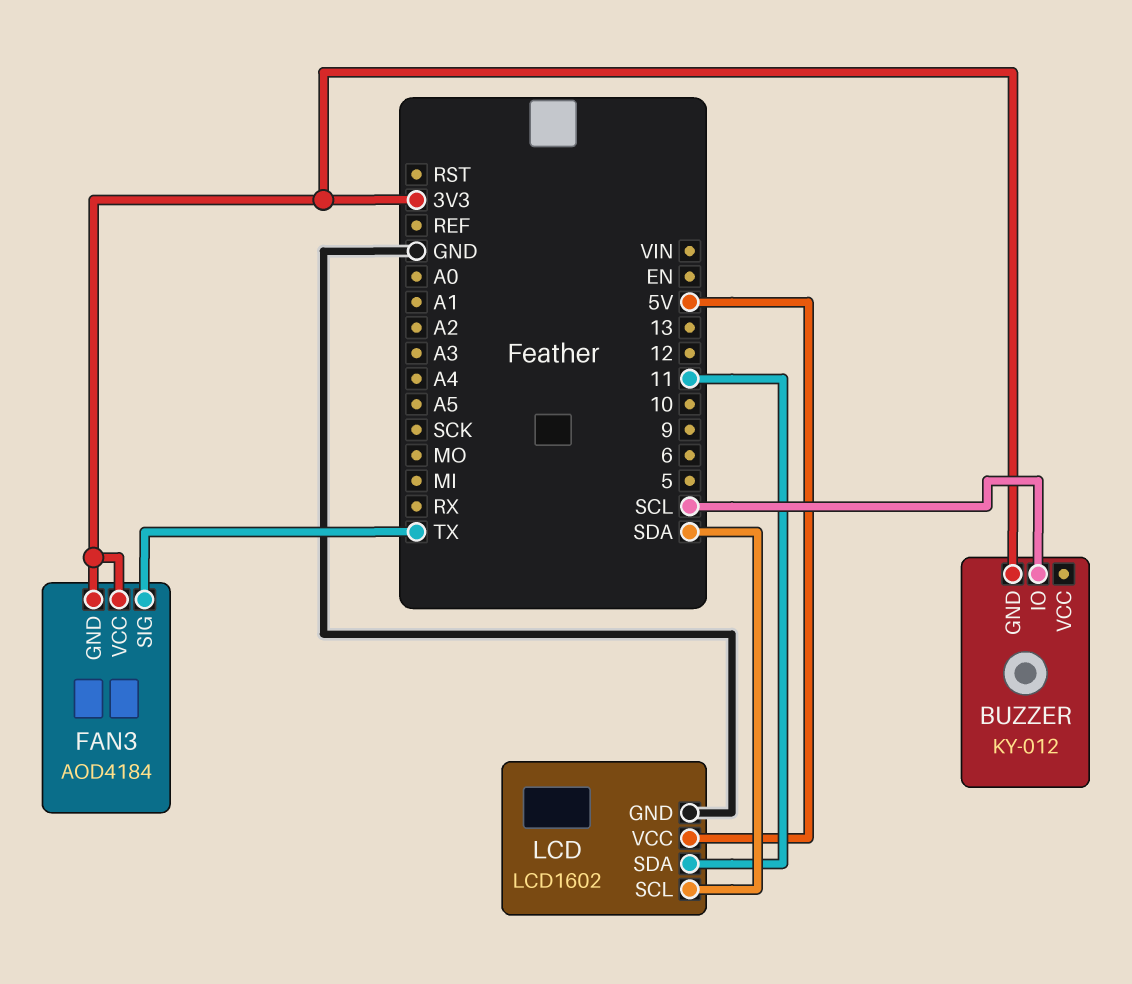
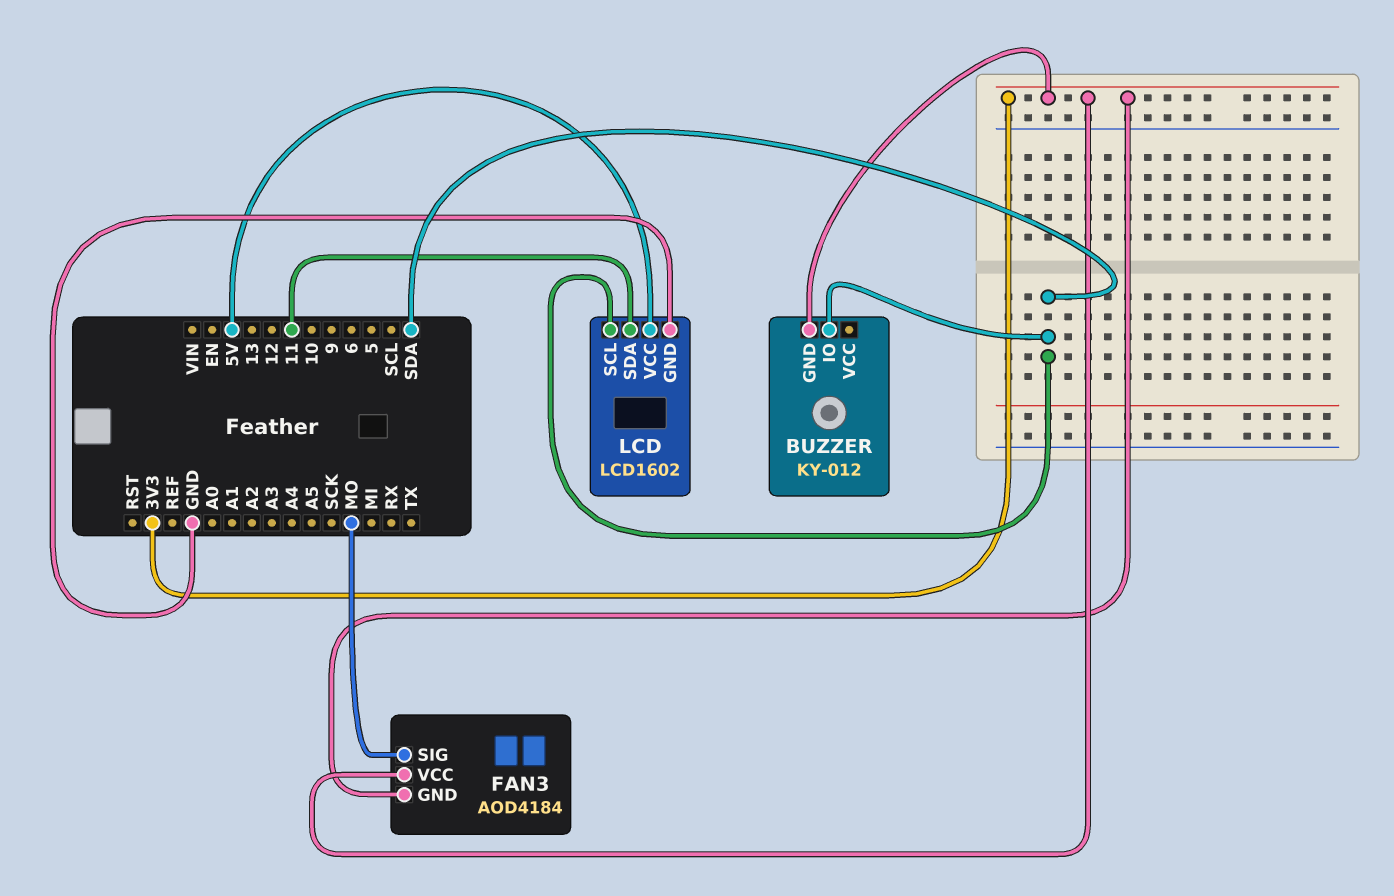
BUZZER pin IO: SCL -> SDA
FAN3 pin SIG: TX -> MO

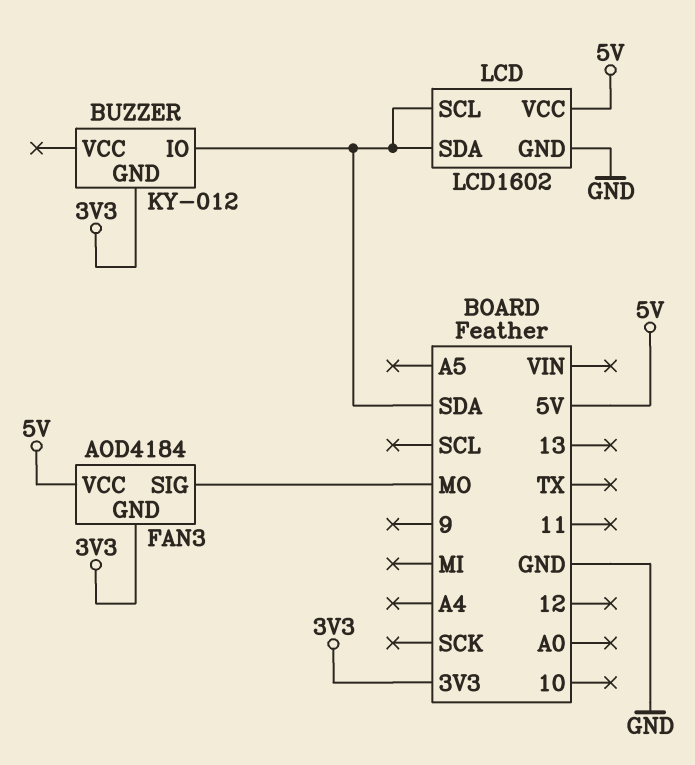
FAN3 pin VCC: 3V3 -> 5V
LCD pin SDA: 11 -> SDA

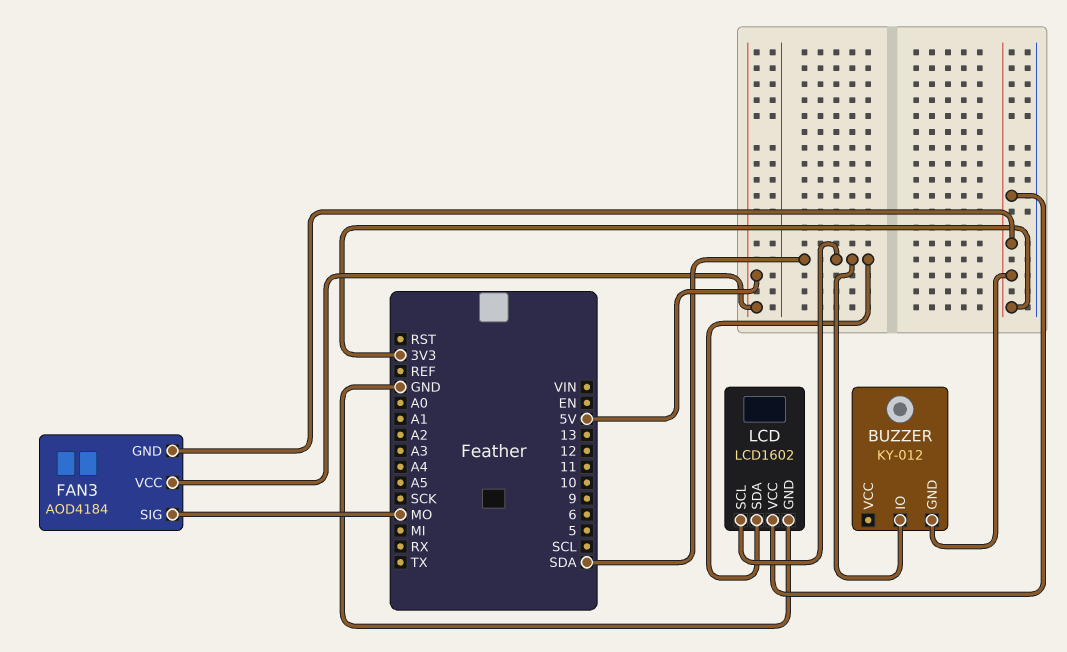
LCD pin VCC: 5V -> 3V3

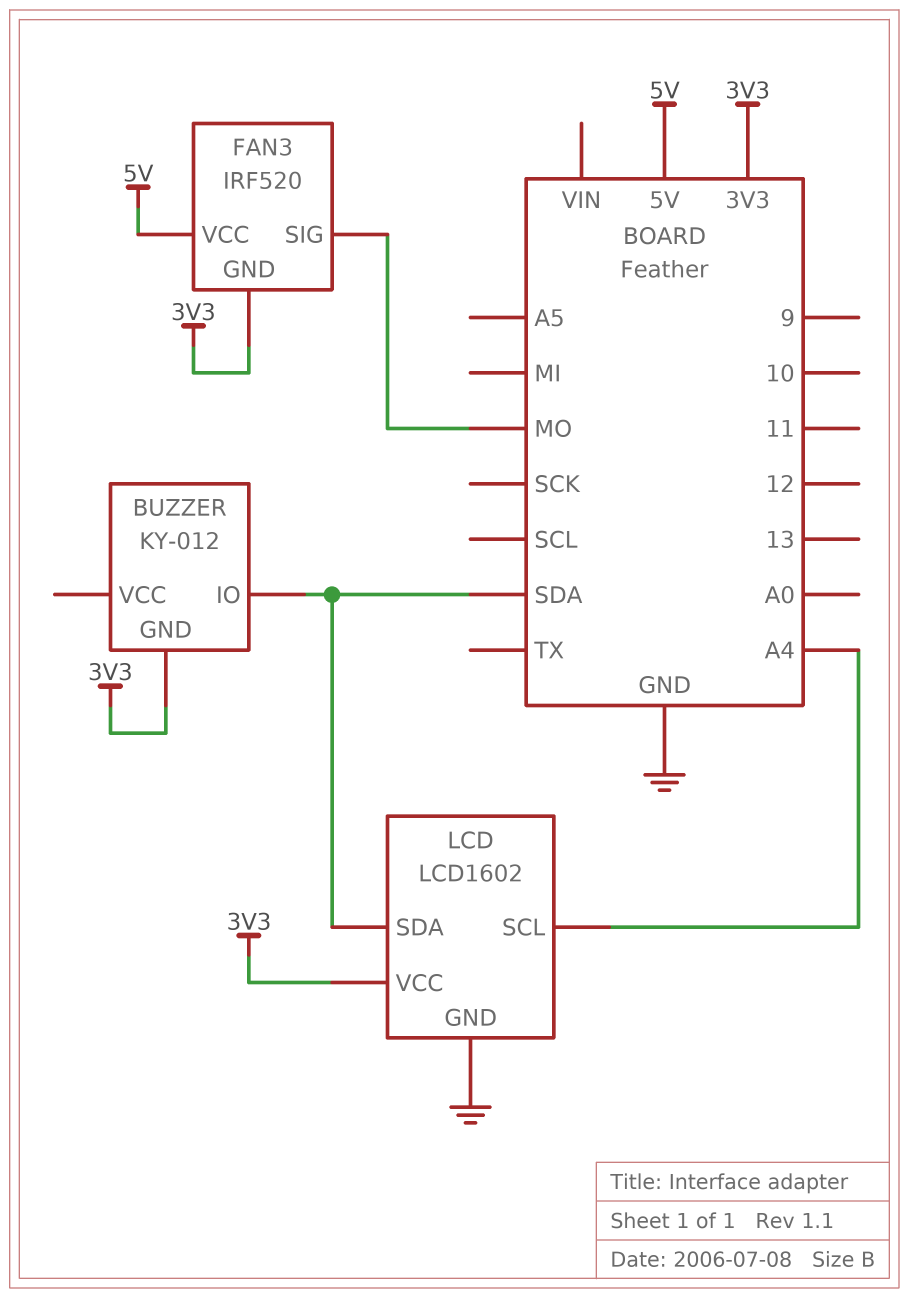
FAN3: AOD4184 -> IRF520
LCD pin SCL: SDA -> A4

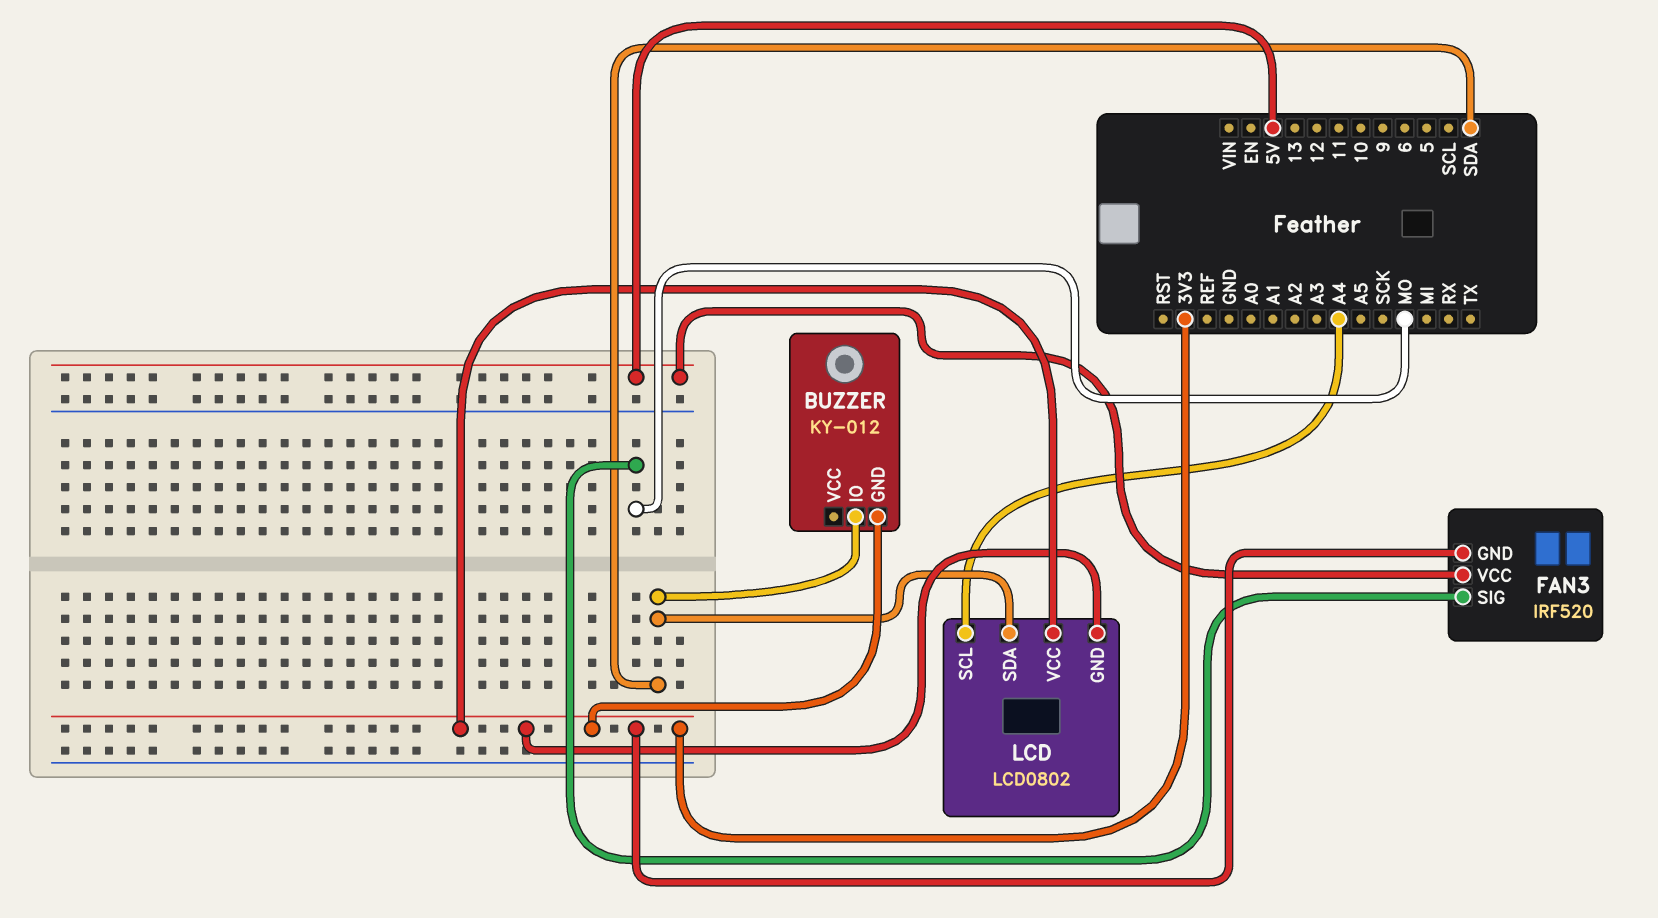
LCD: LCD1602 -> LCD0802
LCD pin GND: GND -> 3V3

